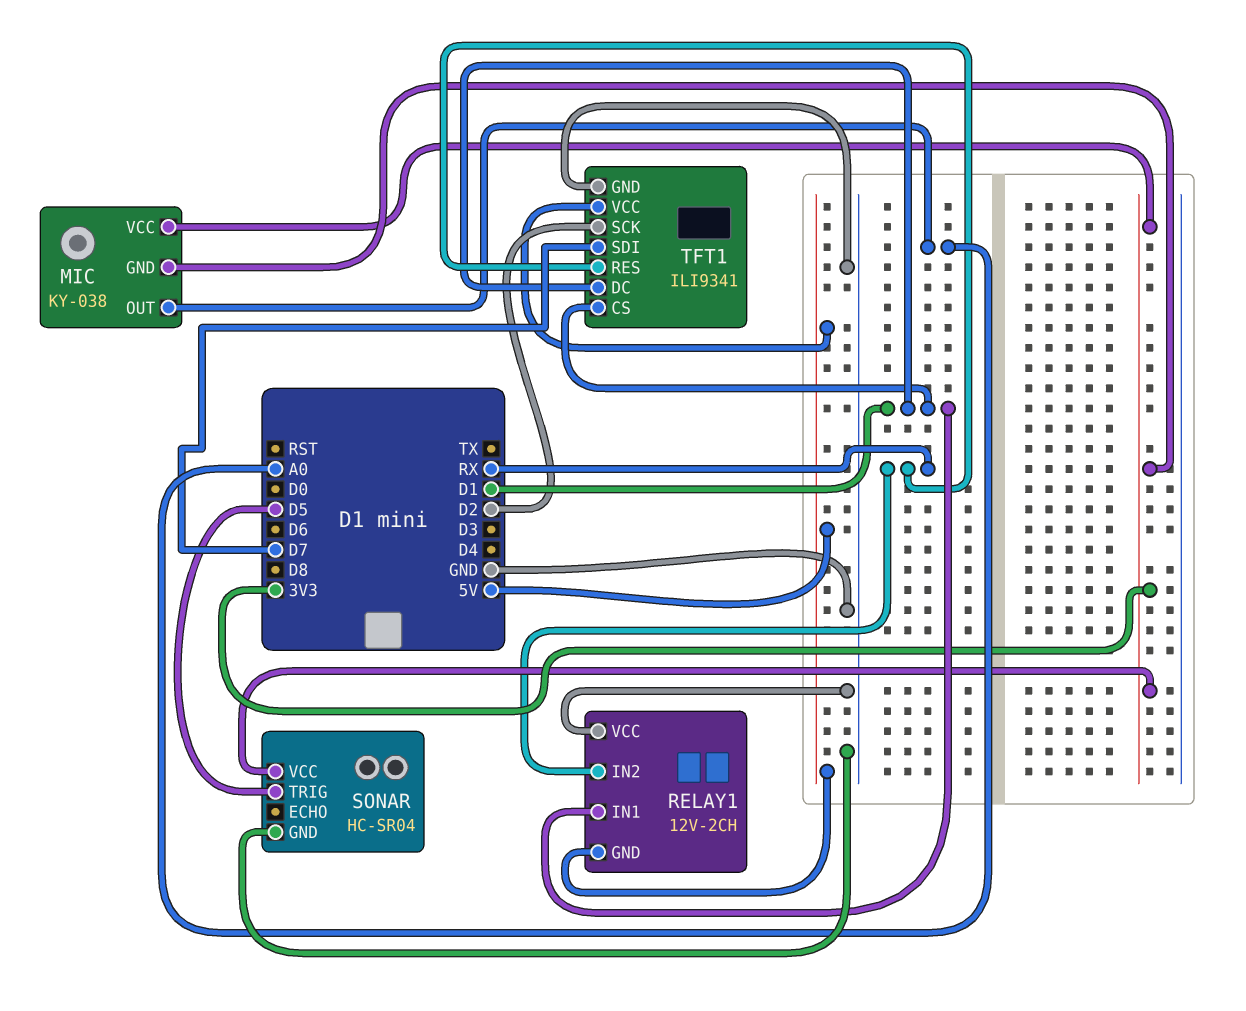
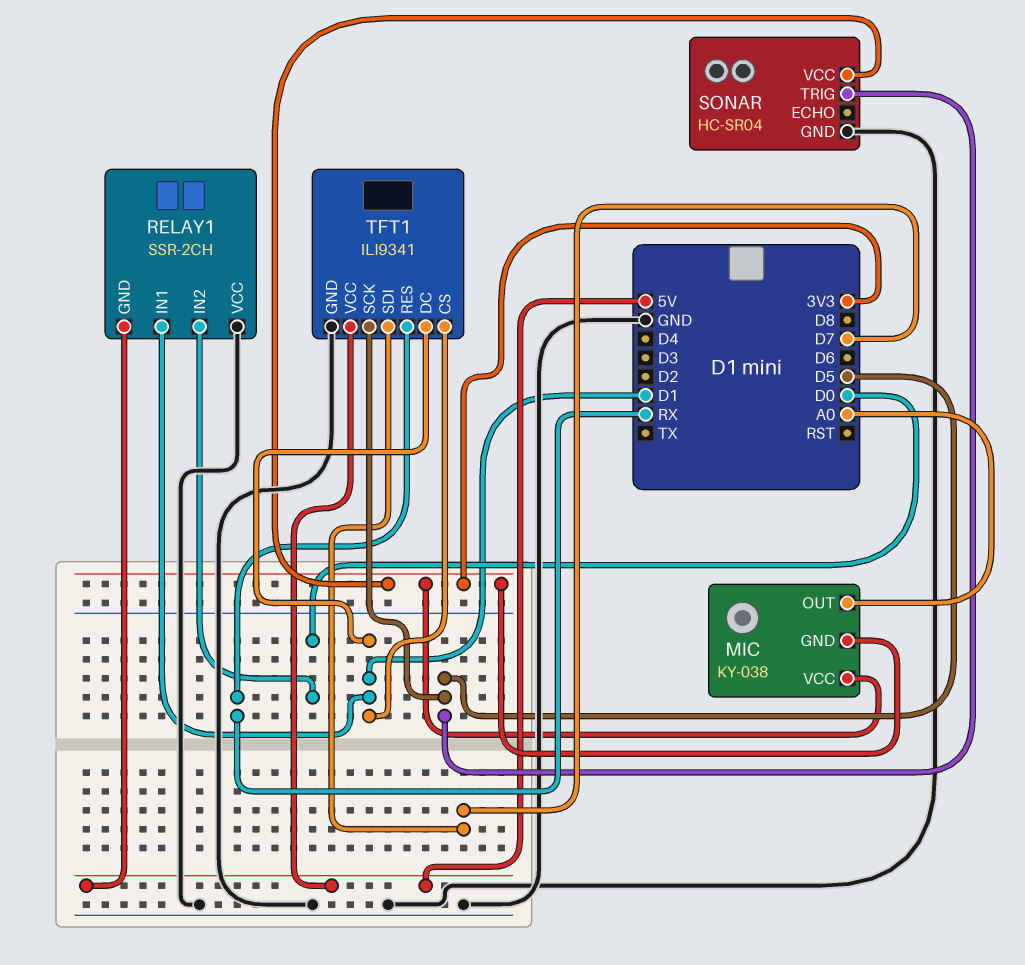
RELAY1: 12V-2CH -> SSR-2CH
RELAY1 pin IN2: RX -> D0
TFT1 pin SCK: D2 -> D5

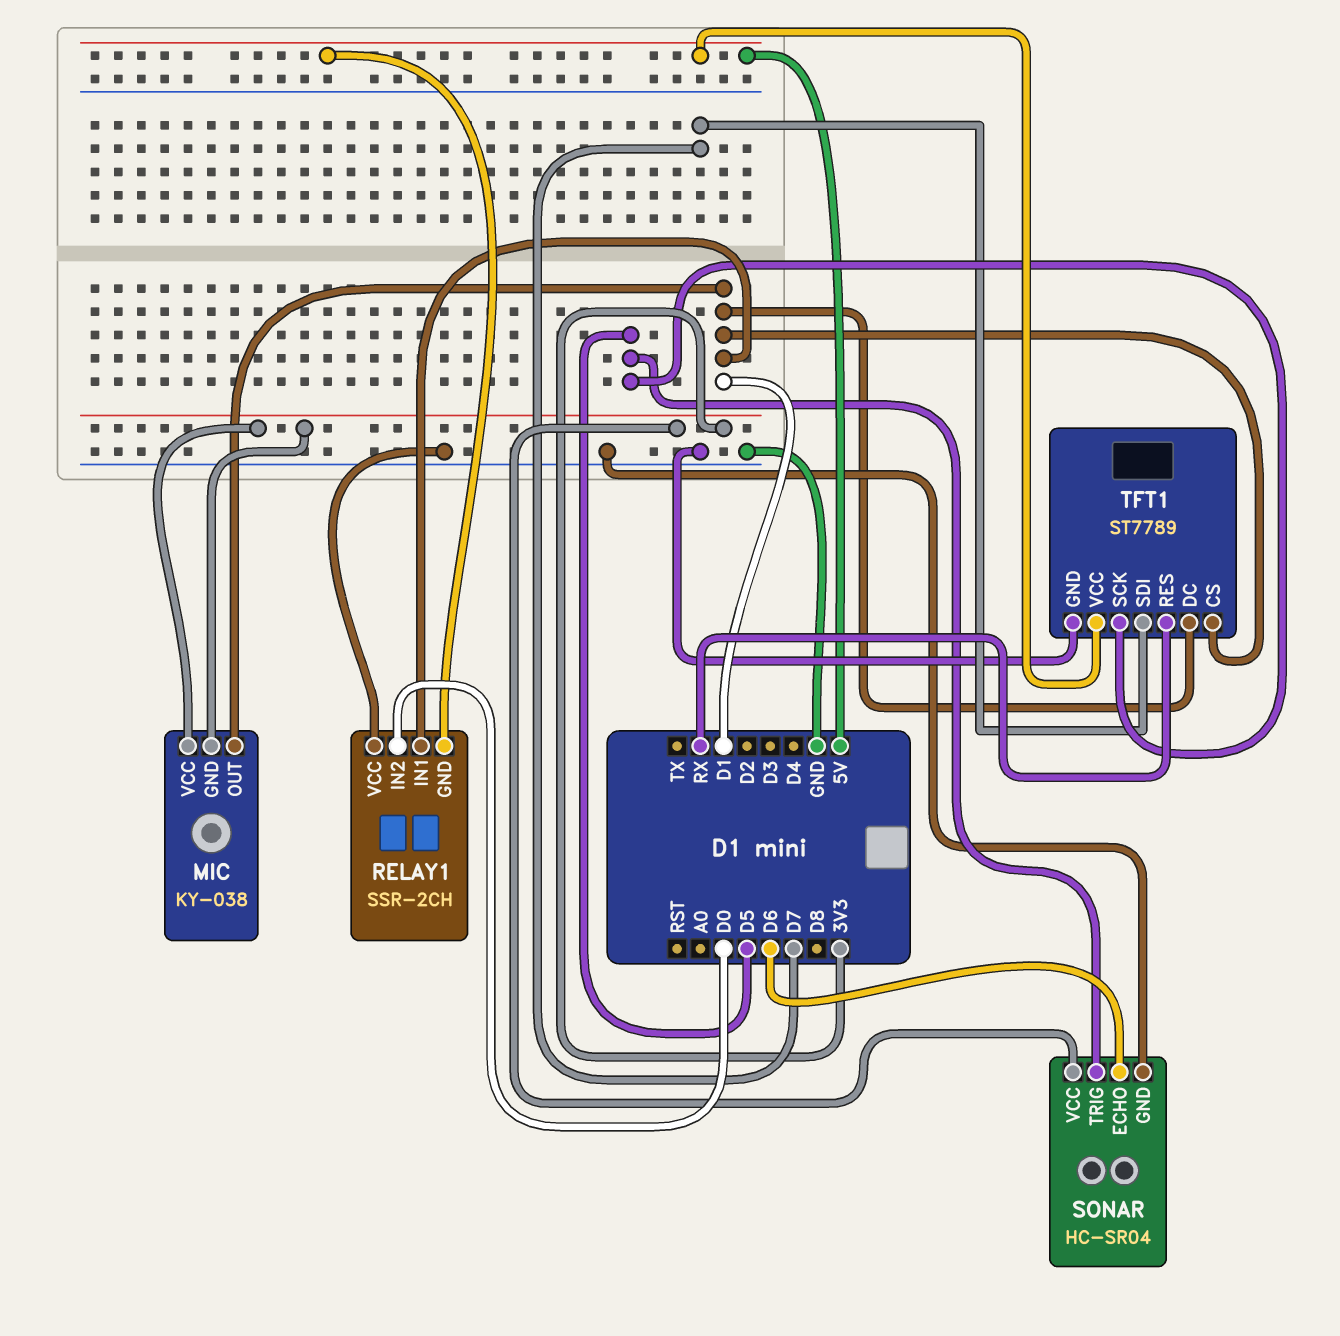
MIC pin OUT: A0 -> D1
SONAR pin ECHO: none -> D6
TFT1: ILI9341 -> ST7789

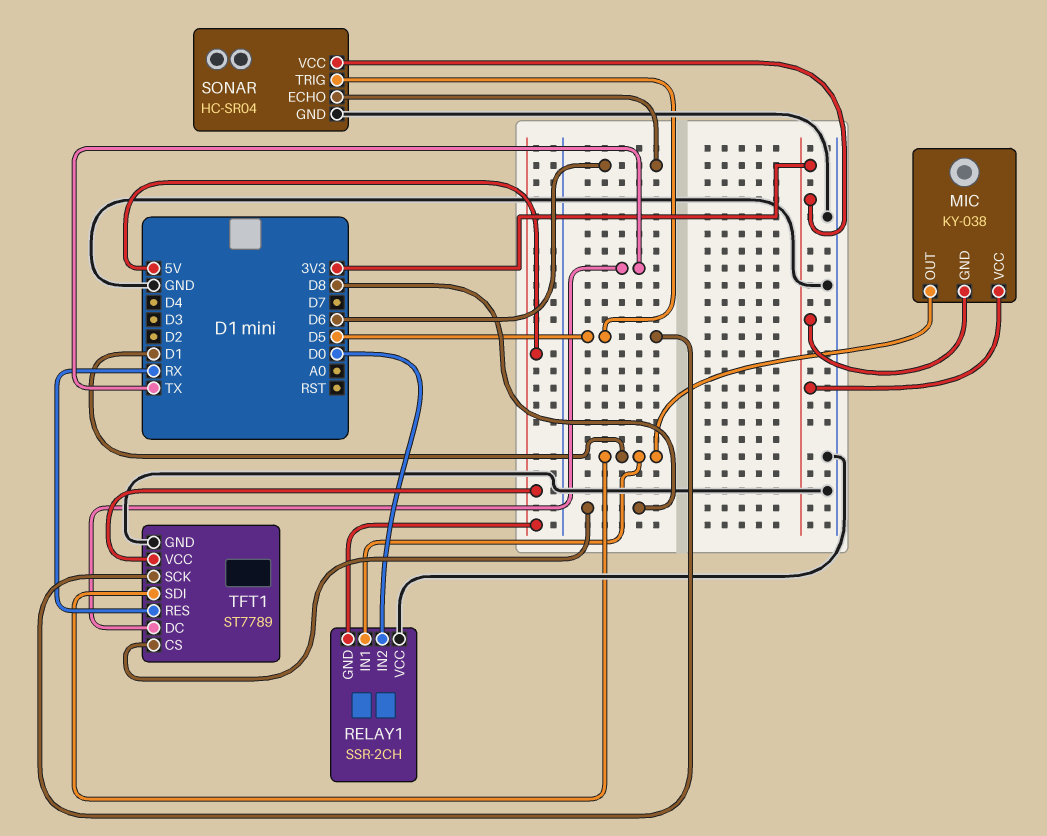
TFT1 pin CS: D1 -> D8
TFT1 pin DC: D1 -> TX
TFT1 pin SDI: D7 -> D1

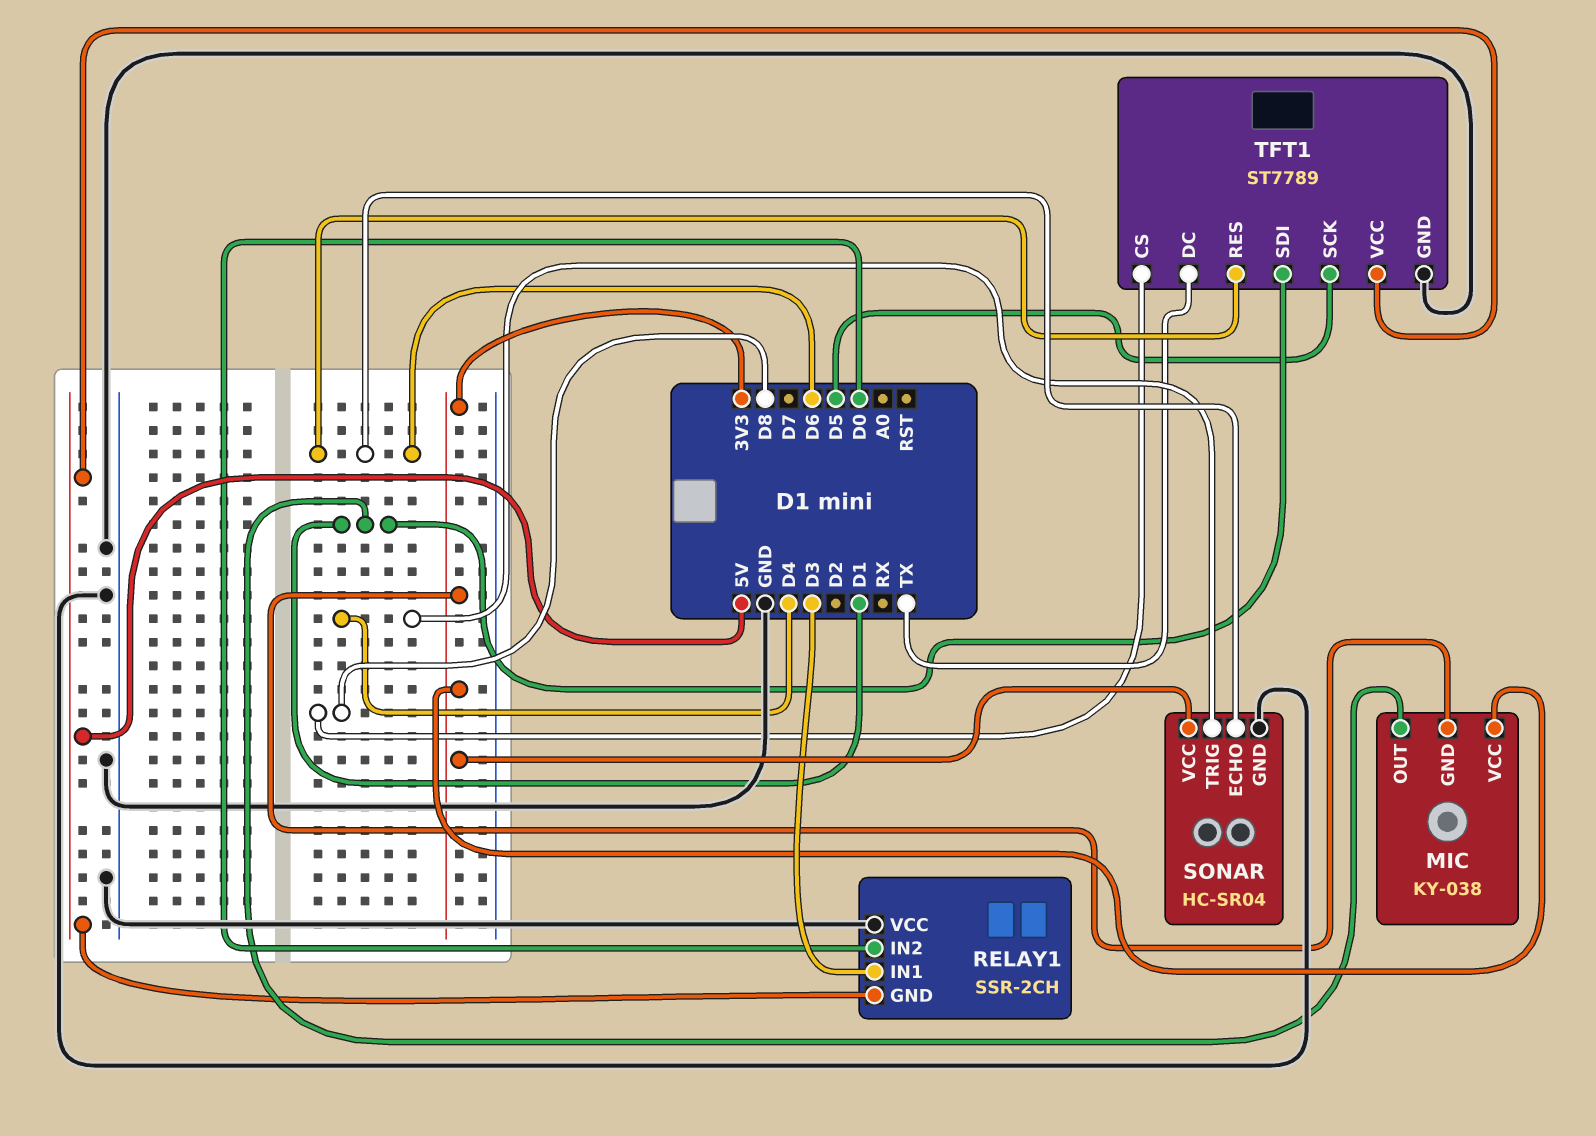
RELAY1 pin IN1: D1 -> D3
SONAR pin TRIG: D5 -> D4
TFT1 pin RES: RX -> D6

